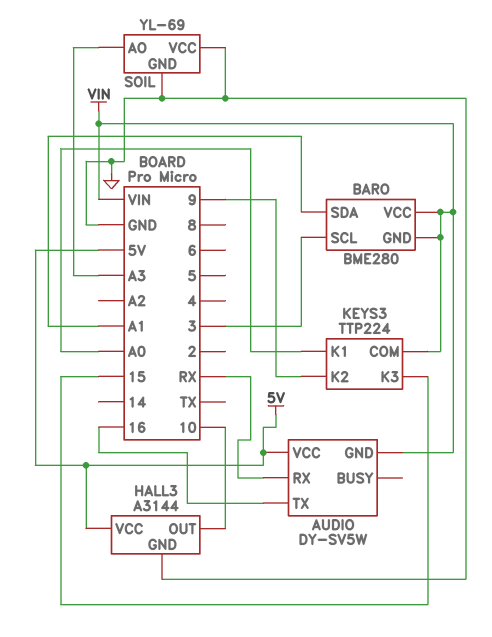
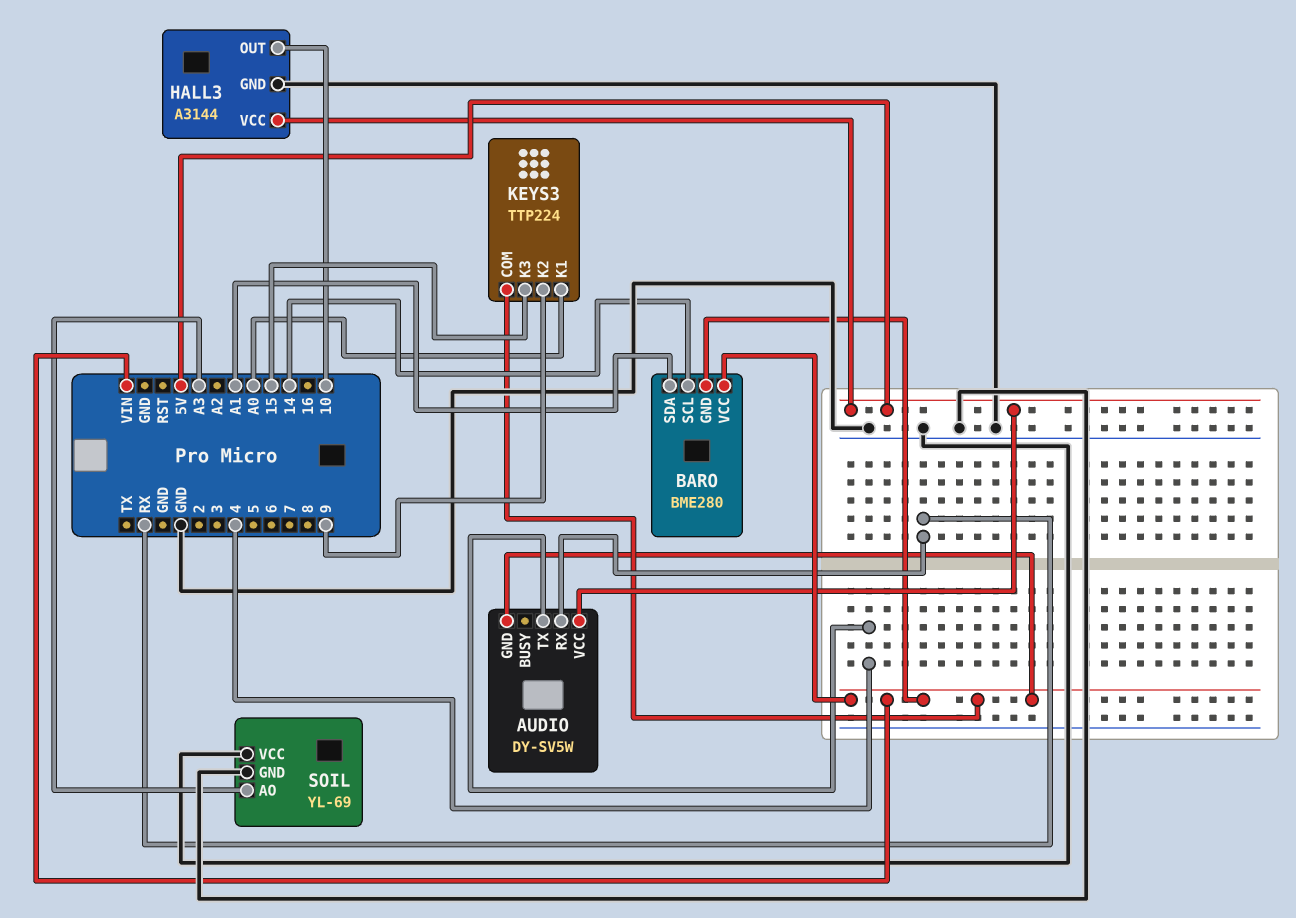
AUDIO pin TX: 16 -> 4
BARO pin SCL: 3 -> 14

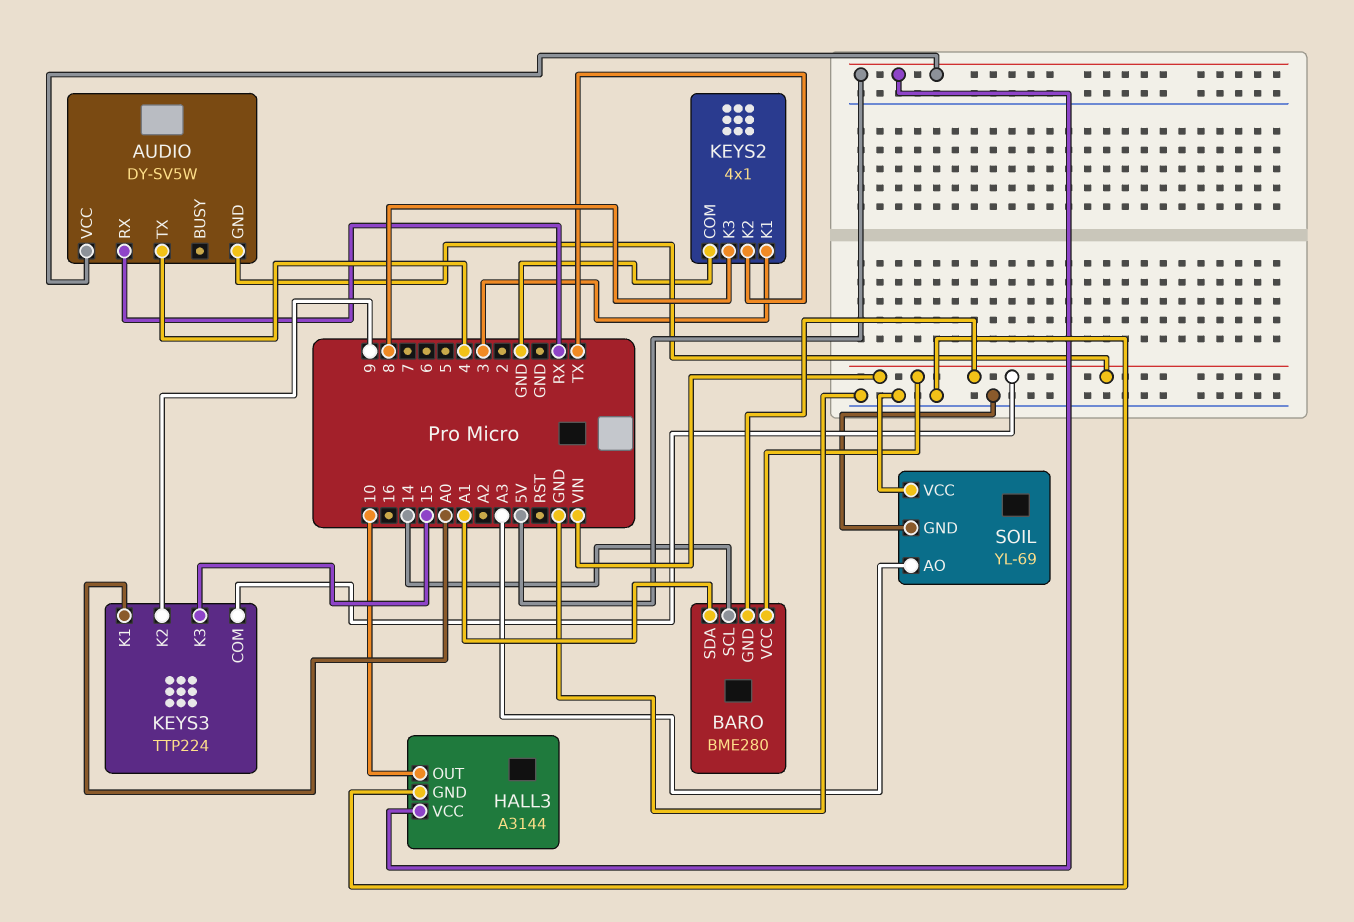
KEYS2: none -> 4x1
KEYS2 pin COM: none -> GND
KEYS2 pin K1: none -> 3
KEYS2 pin K2: none -> TX
KEYS2 pin K3: none -> 8

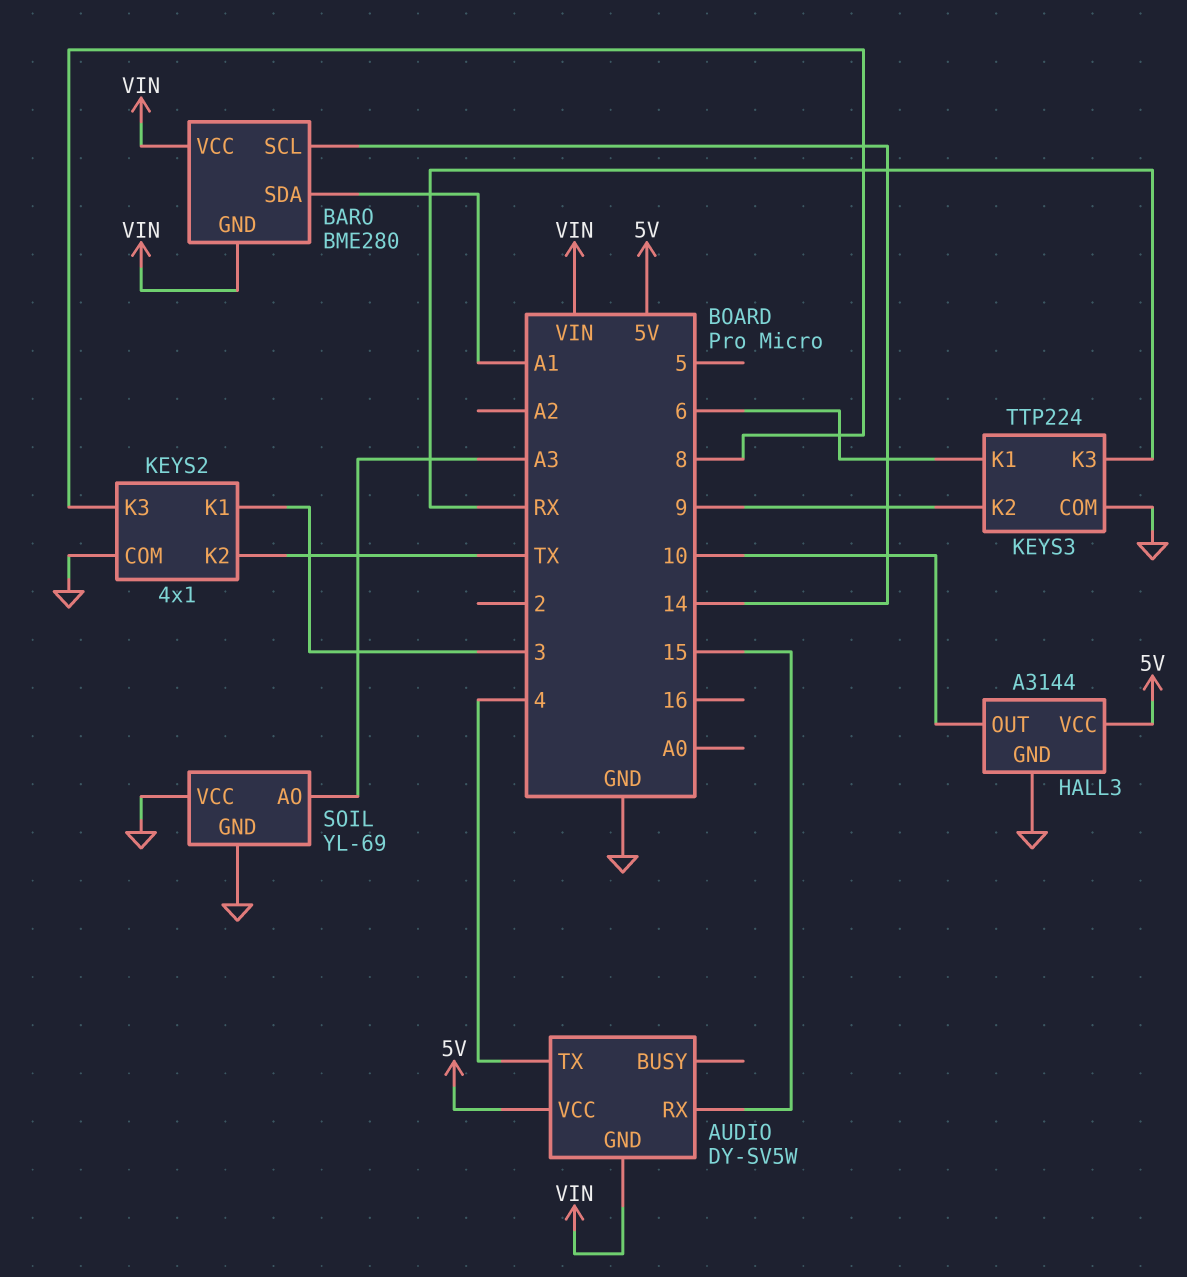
AUDIO pin RX: RX -> 15
KEYS3 pin COM: VIN -> GND
KEYS3 pin K1: A0 -> 6
KEYS3 pin K3: 15 -> RX

